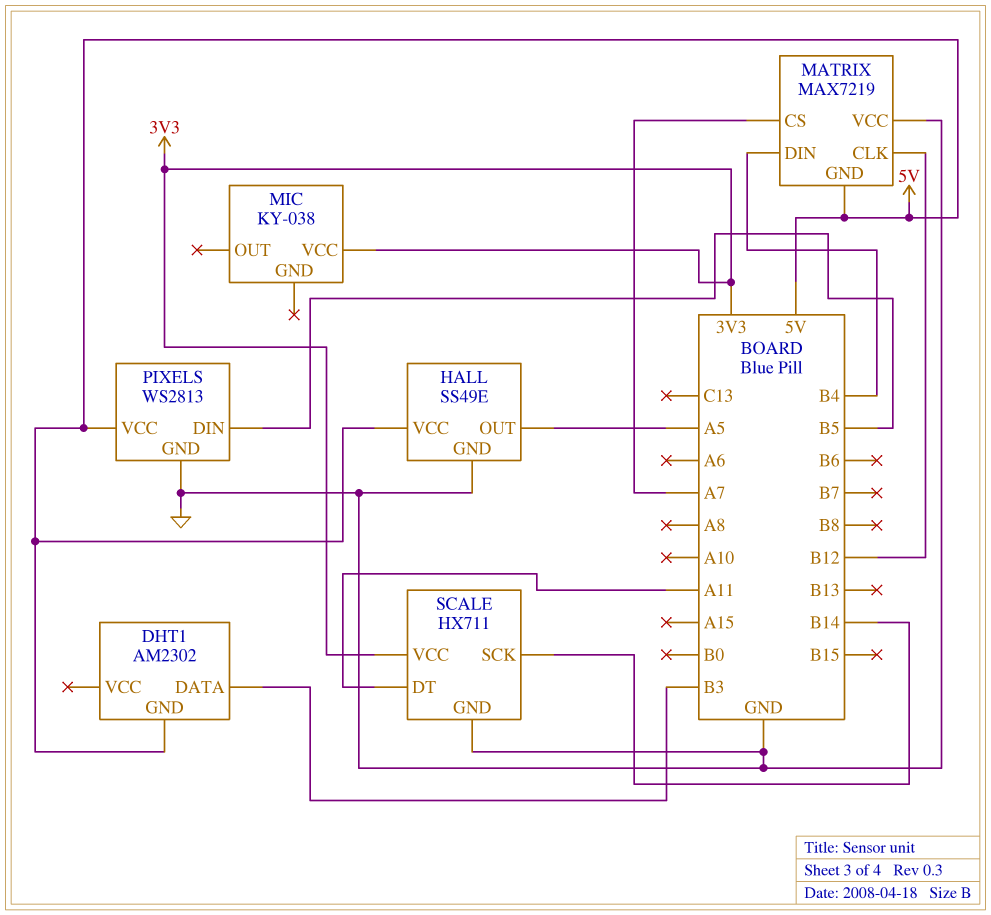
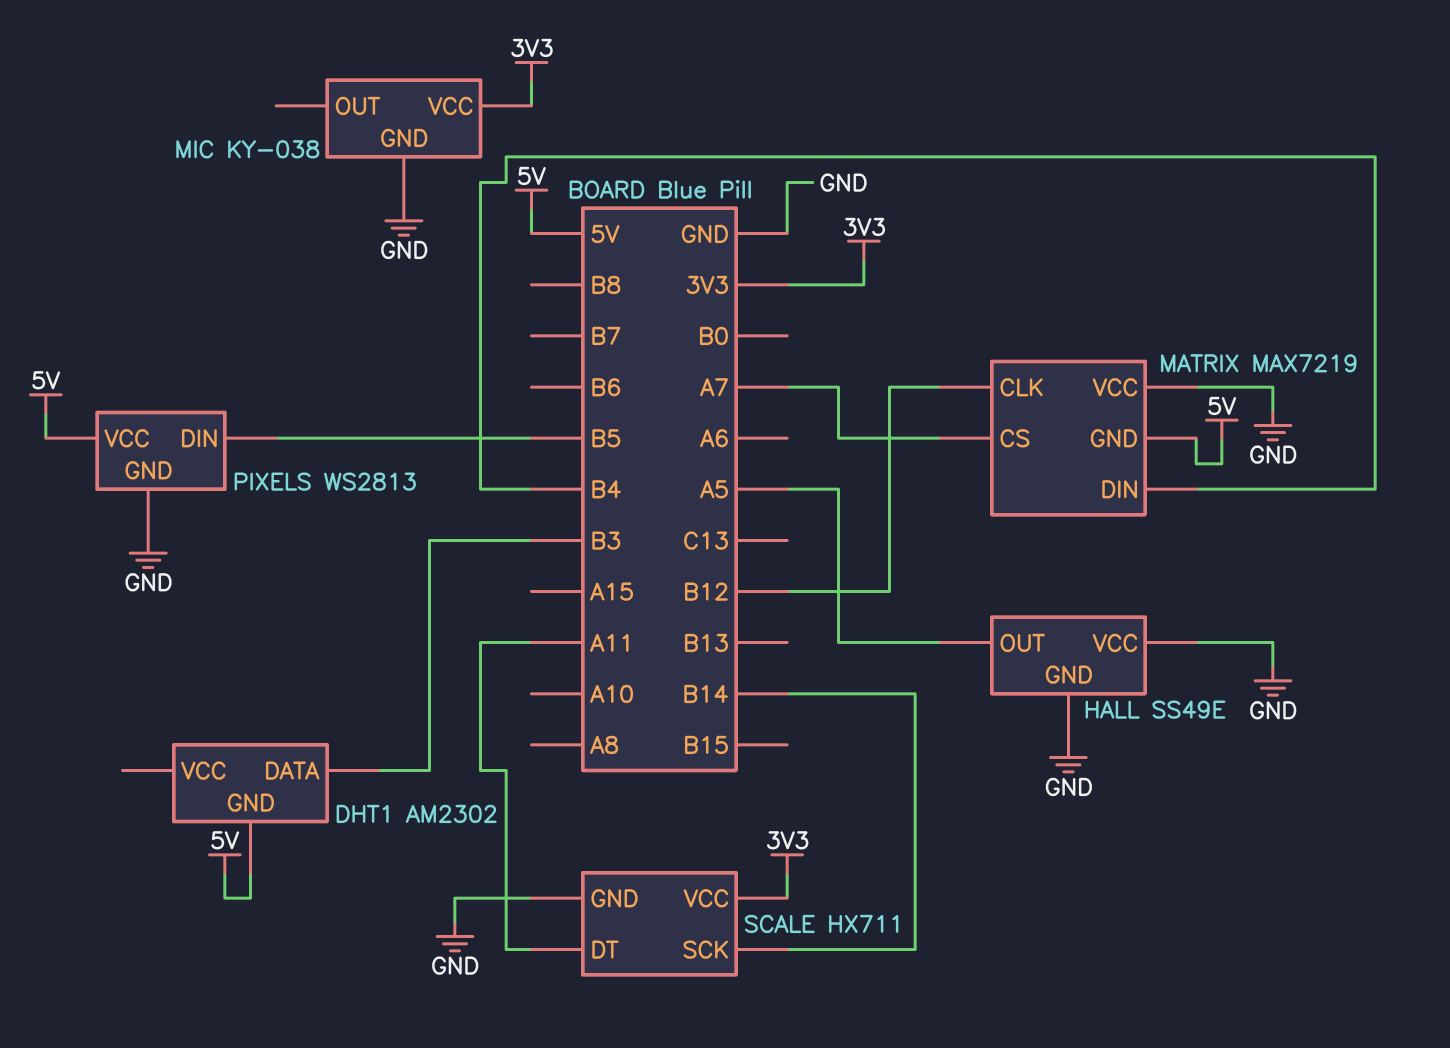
HALL pin VCC: 5V -> GND
MIC pin GND: none -> GND

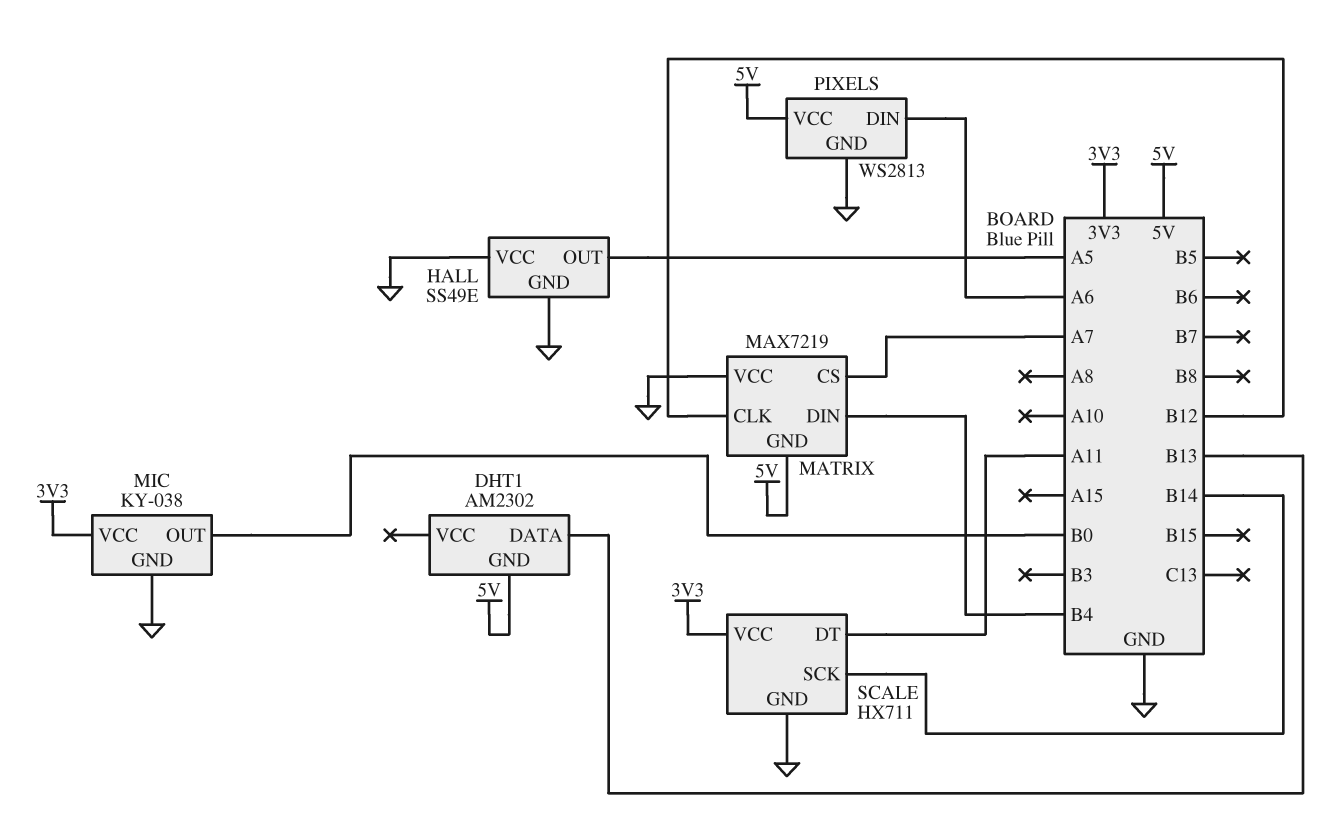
DHT1 pin DATA: B3 -> B13
MIC pin OUT: none -> B0
PIXELS pin DIN: B5 -> A6

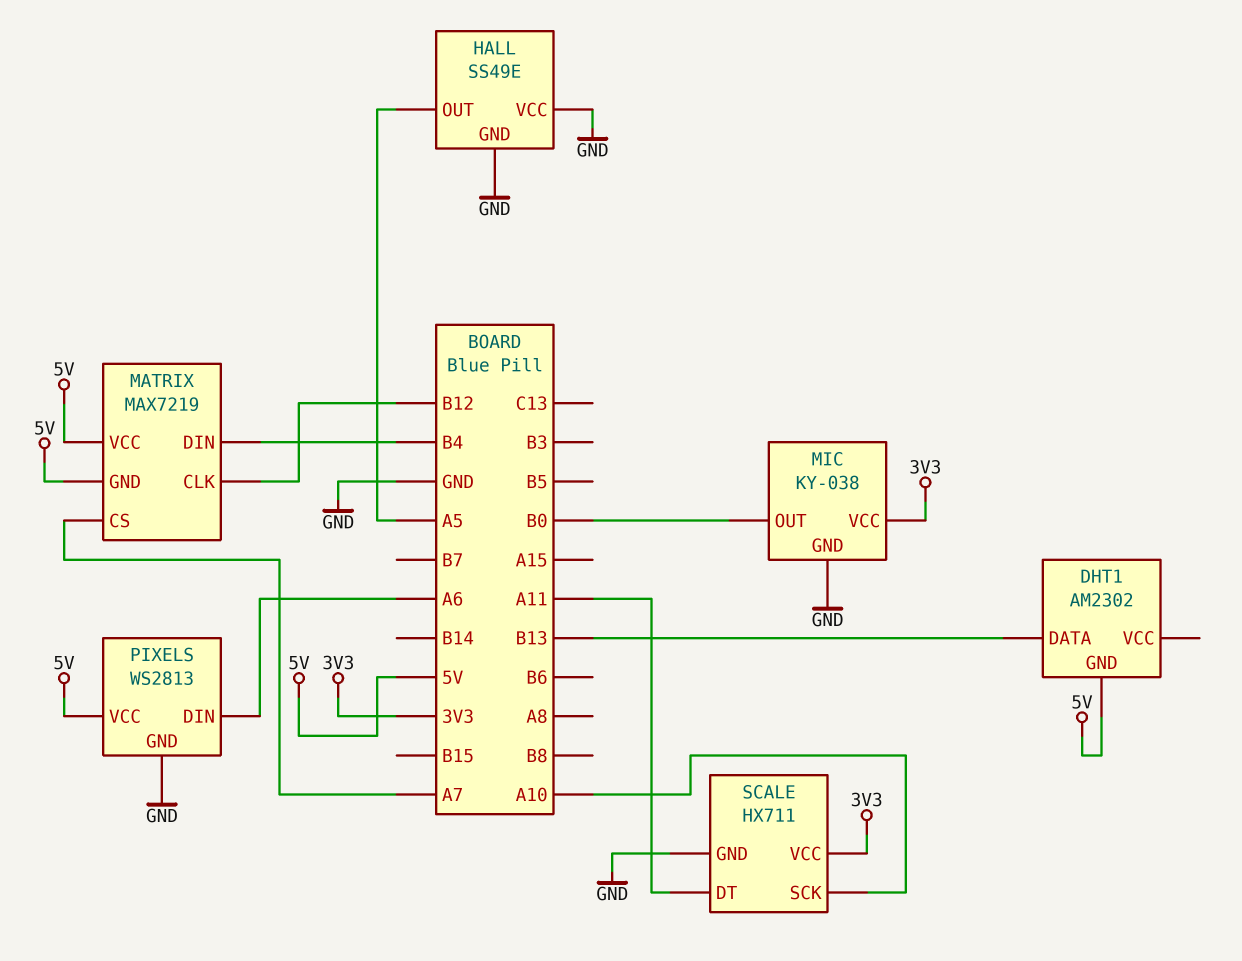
MATRIX pin VCC: GND -> 5V
SCALE pin SCK: B14 -> A10

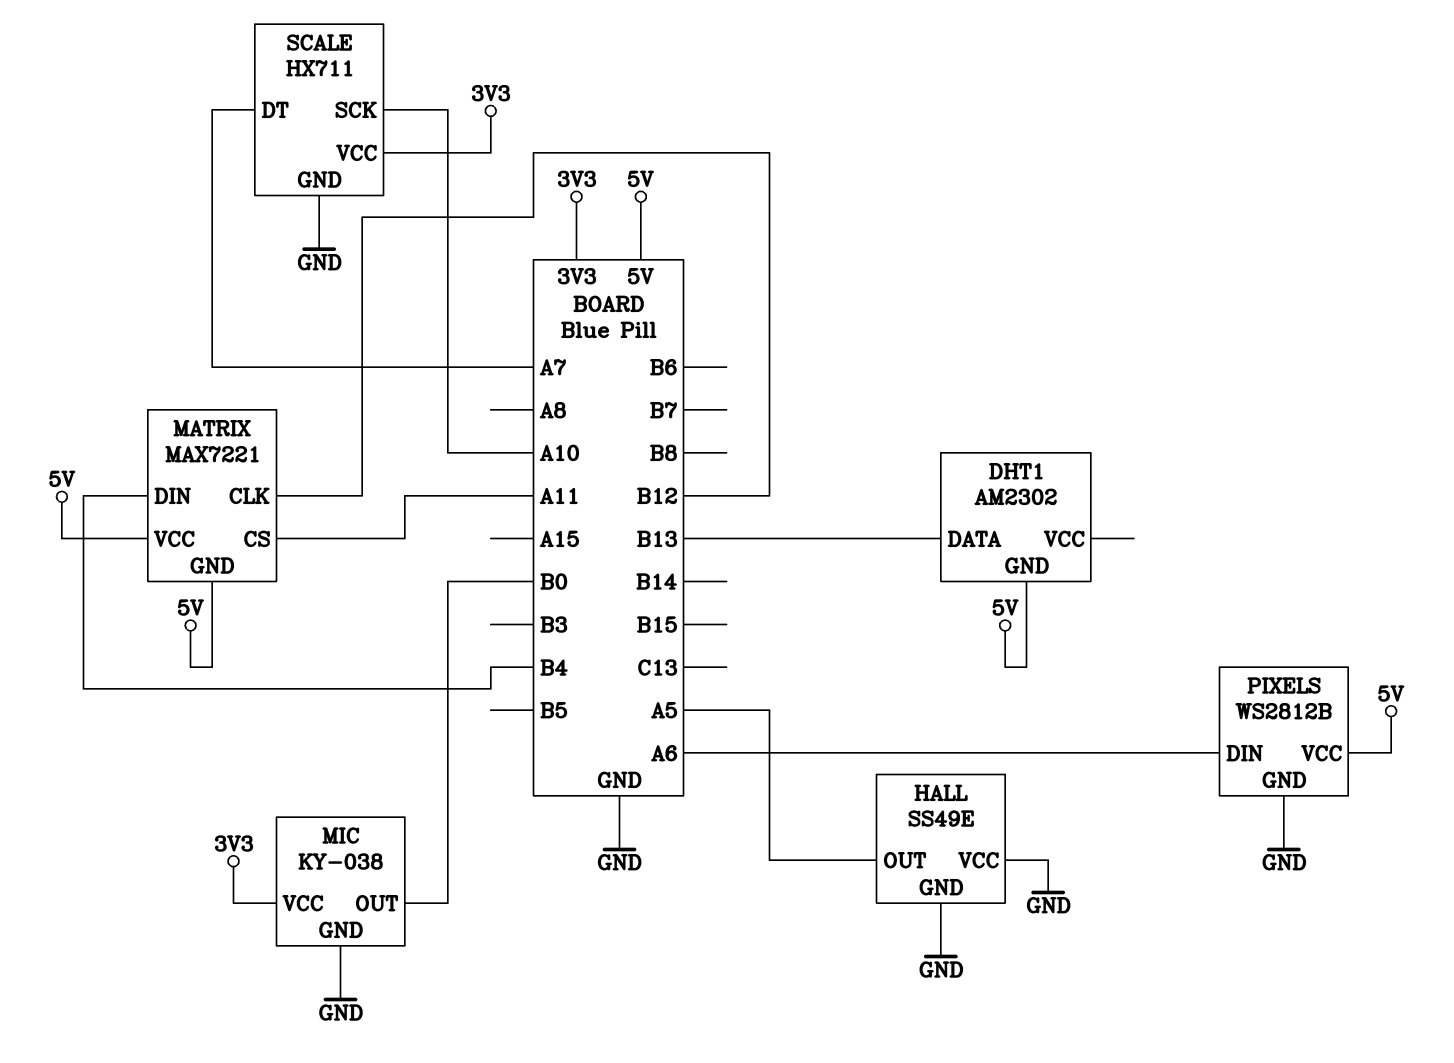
MATRIX: MAX7219 -> MAX7221
MATRIX pin CS: A7 -> A11
PIXELS: WS2813 -> WS2812B
SCALE pin DT: A11 -> A7

